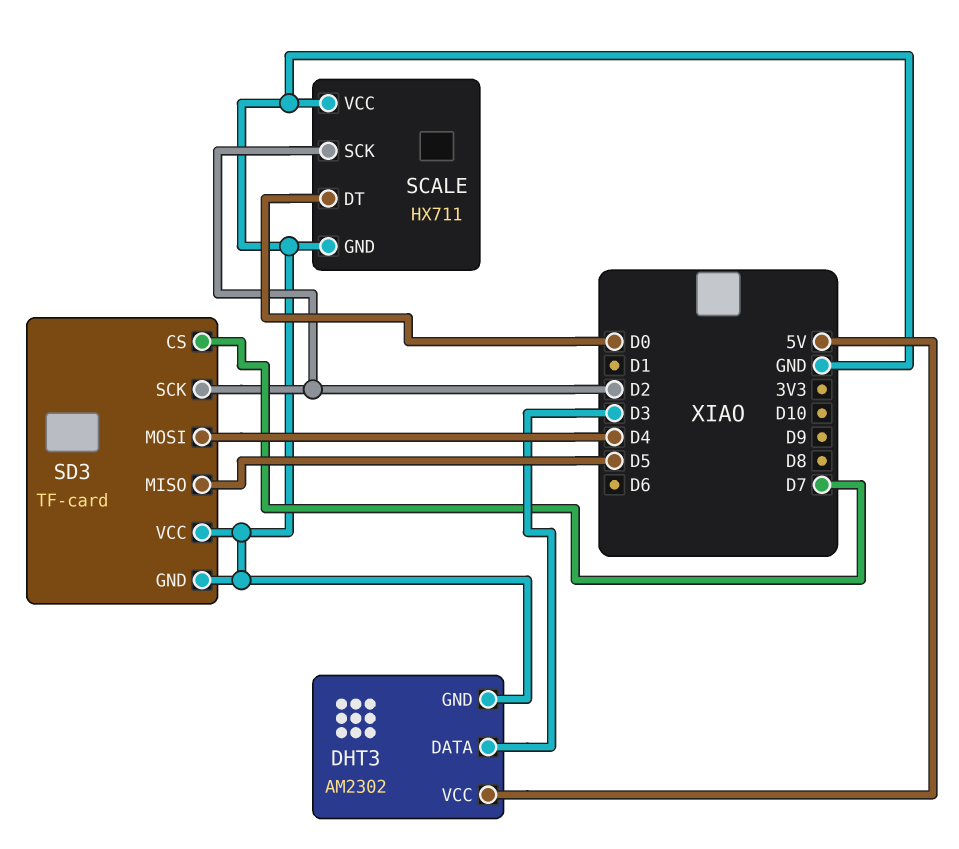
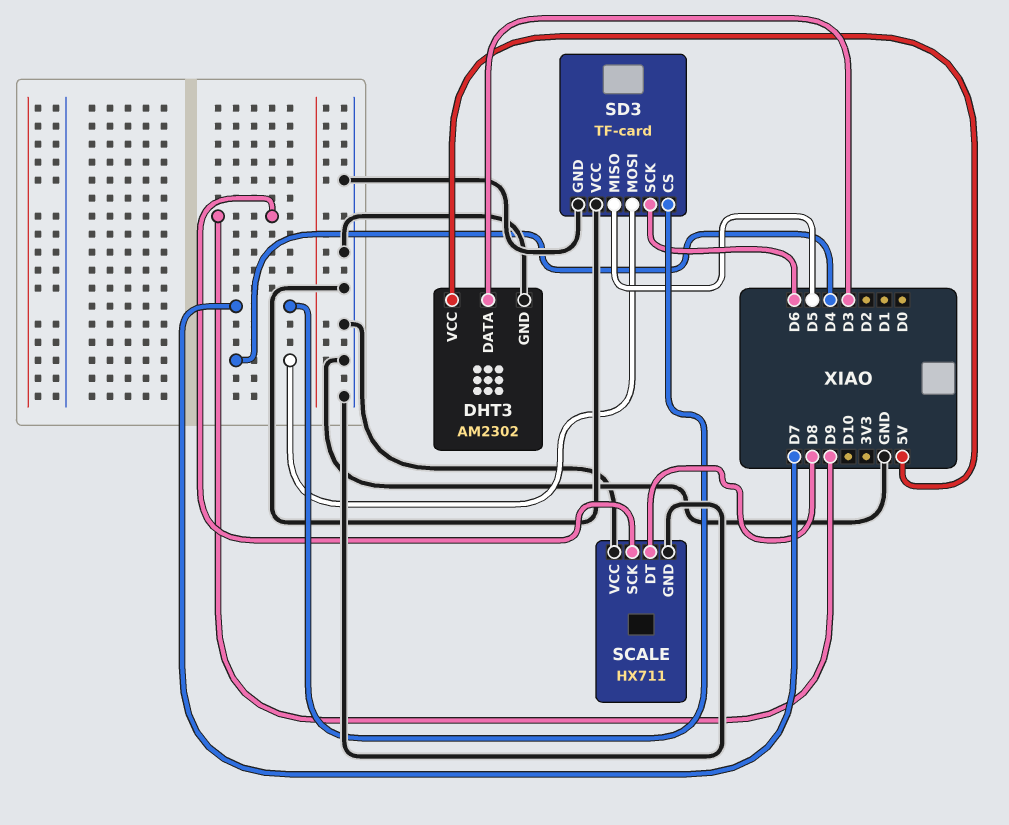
SCALE pin DT: D0 -> D8
SCALE pin SCK: D2 -> D9
SD3 pin SCK: D2 -> D6

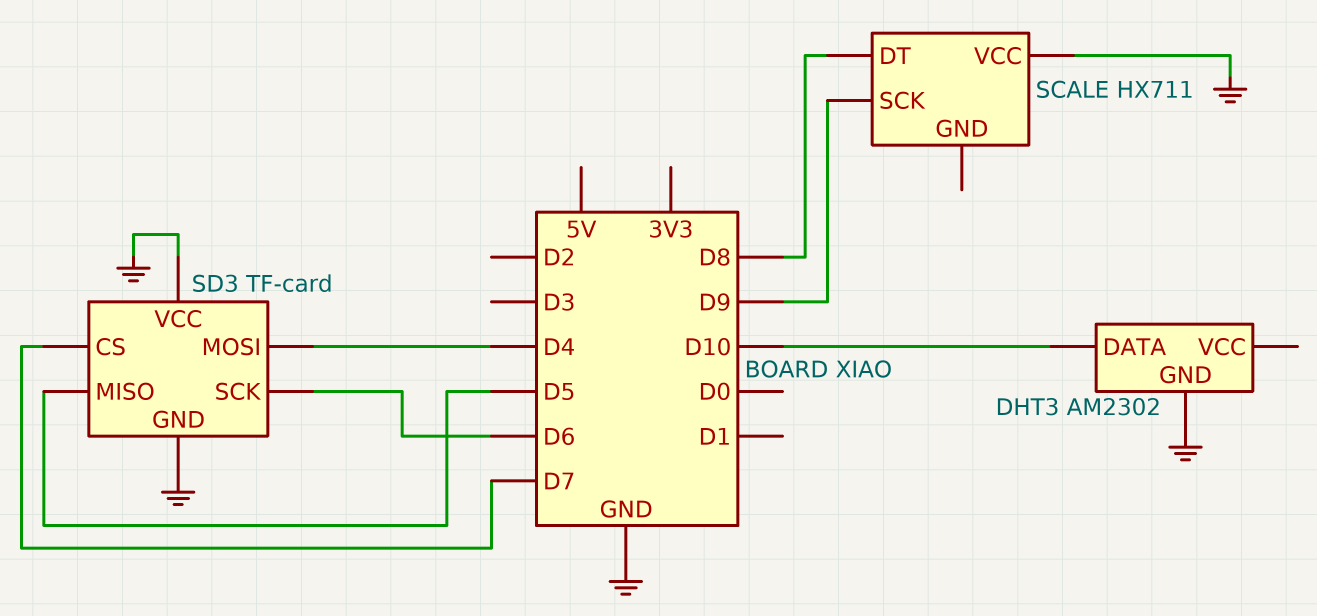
DHT3 pin DATA: D3 -> D10
DHT3 pin VCC: 5V -> none
SCALE pin GND: GND -> none

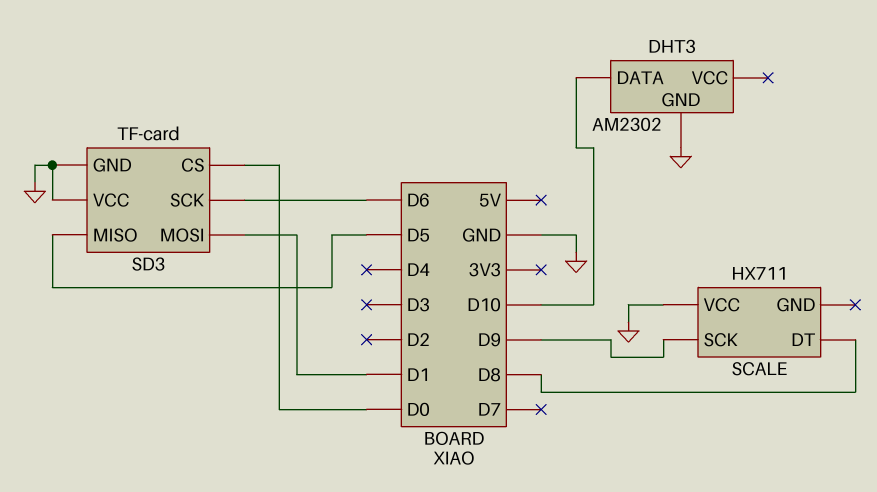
SD3 pin CS: D7 -> D0
SD3 pin MOSI: D4 -> D1

